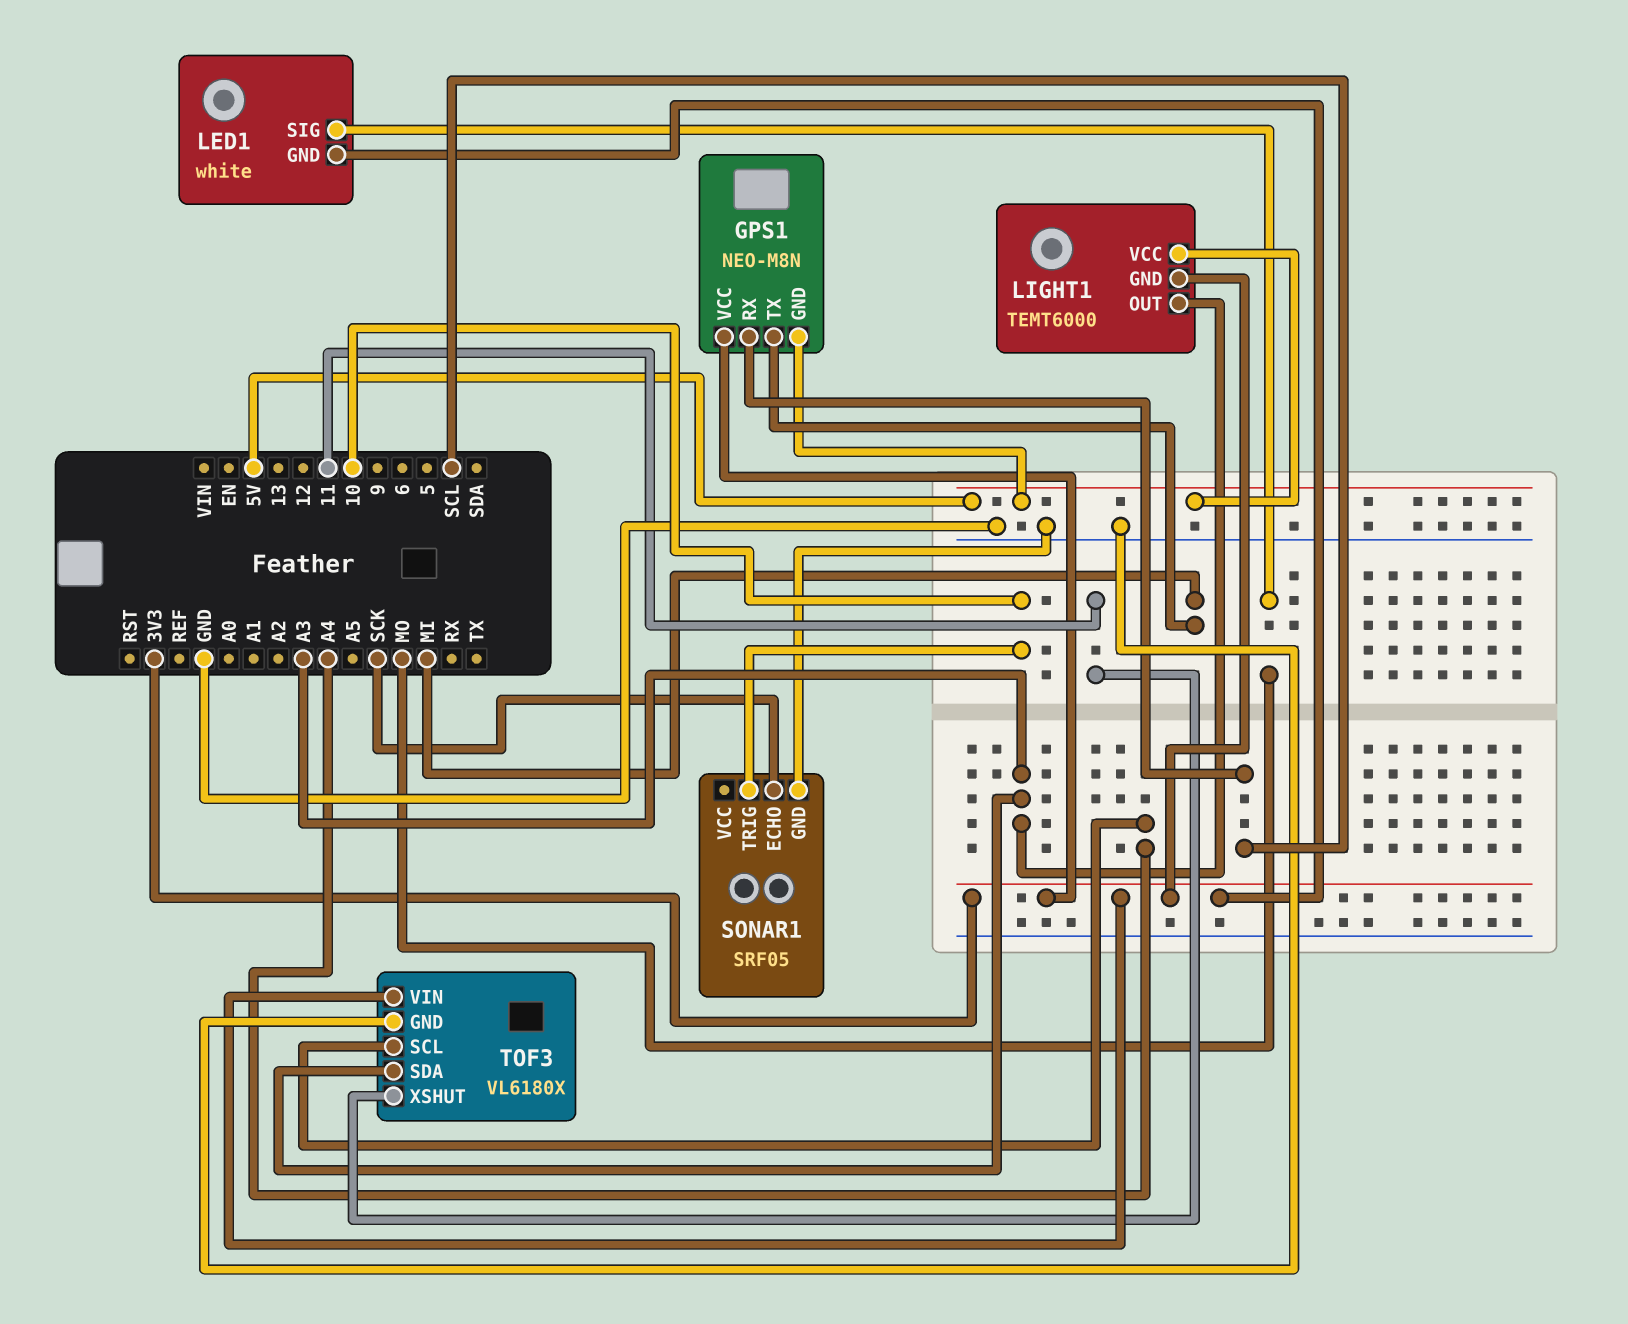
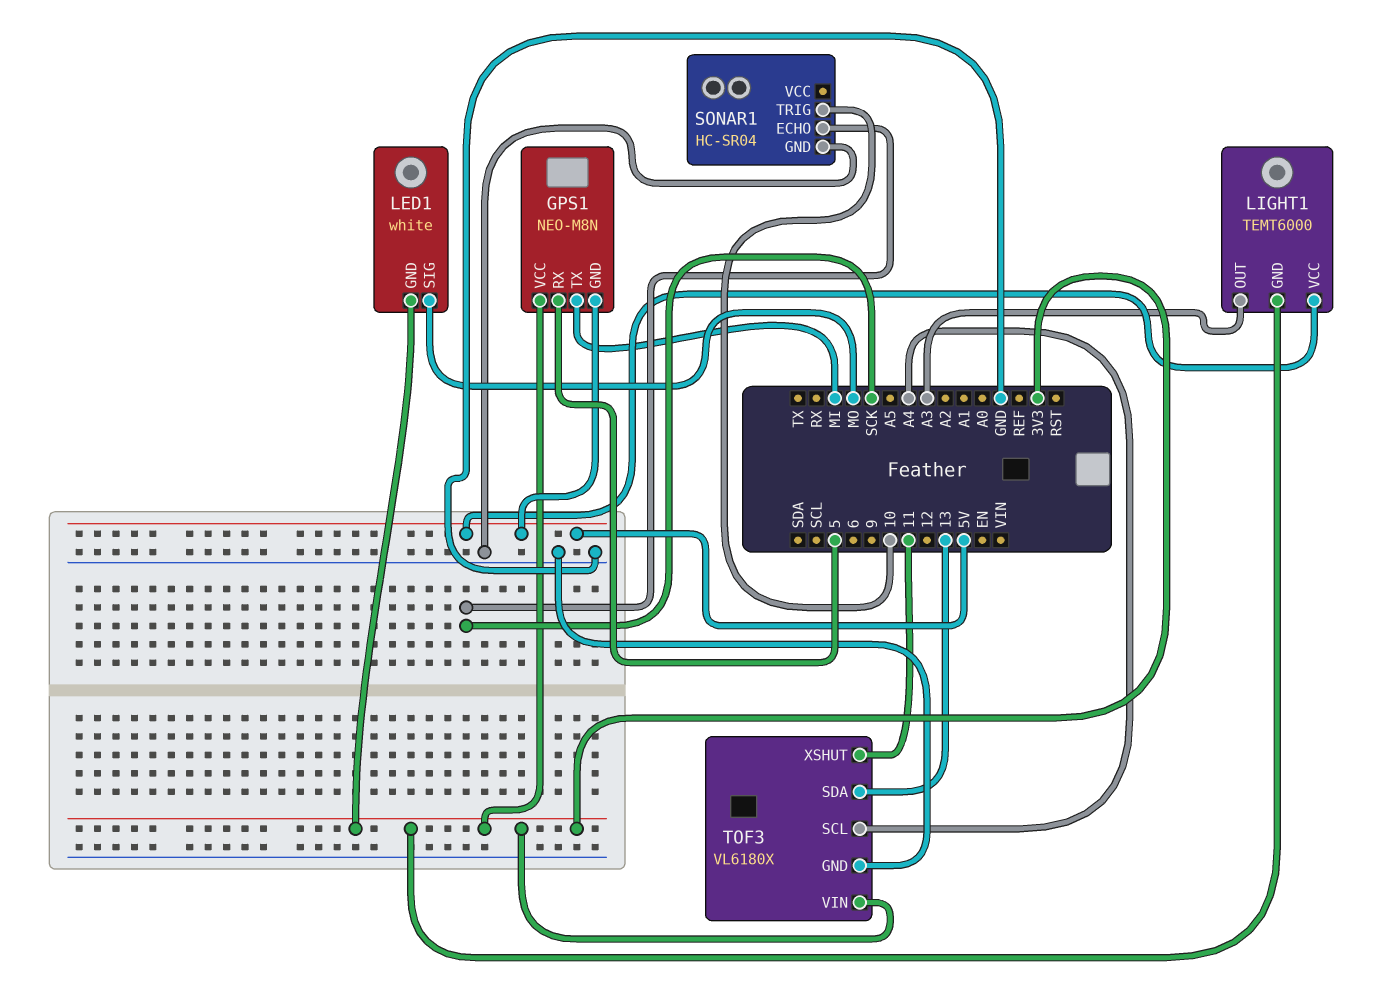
GPS1 pin RX: SCL -> 5
SONAR1: SRF05 -> HC-SR04
TOF3 pin SDA: A3 -> 13

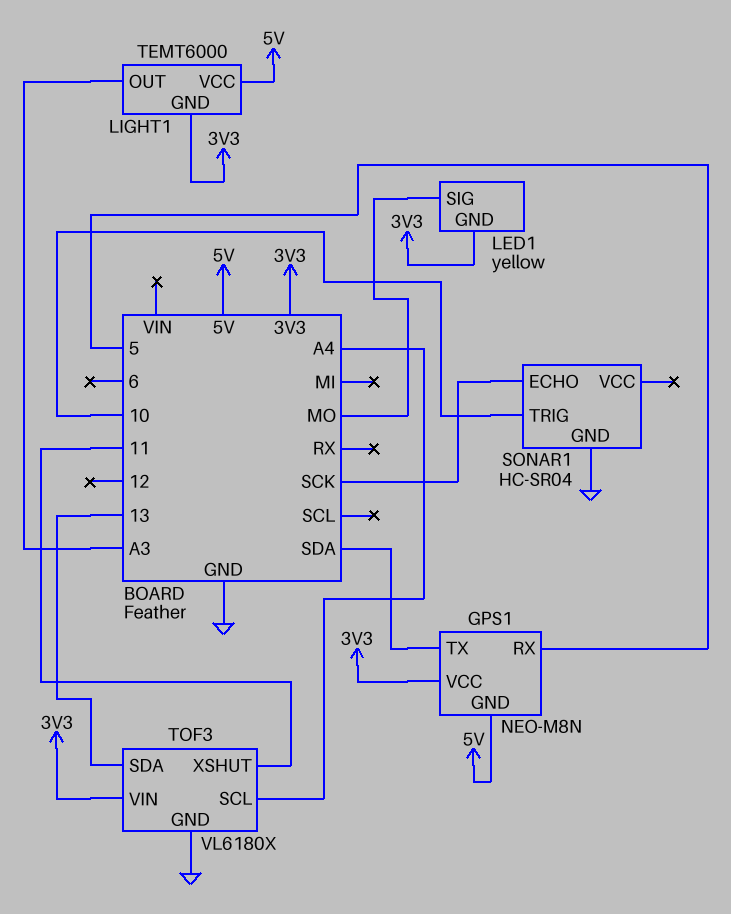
GPS1 pin TX: MI -> SDA
LED1: white -> yellow

